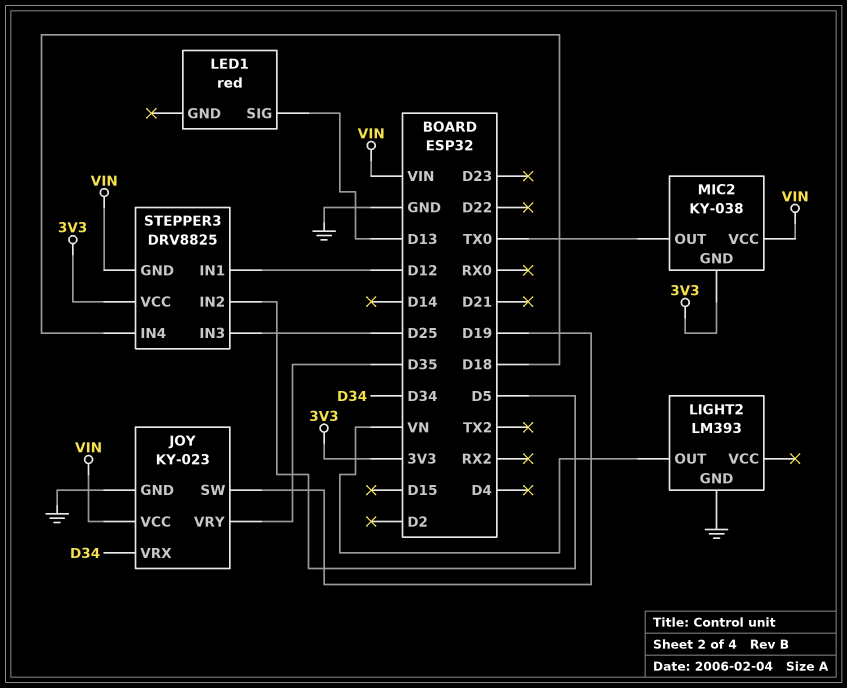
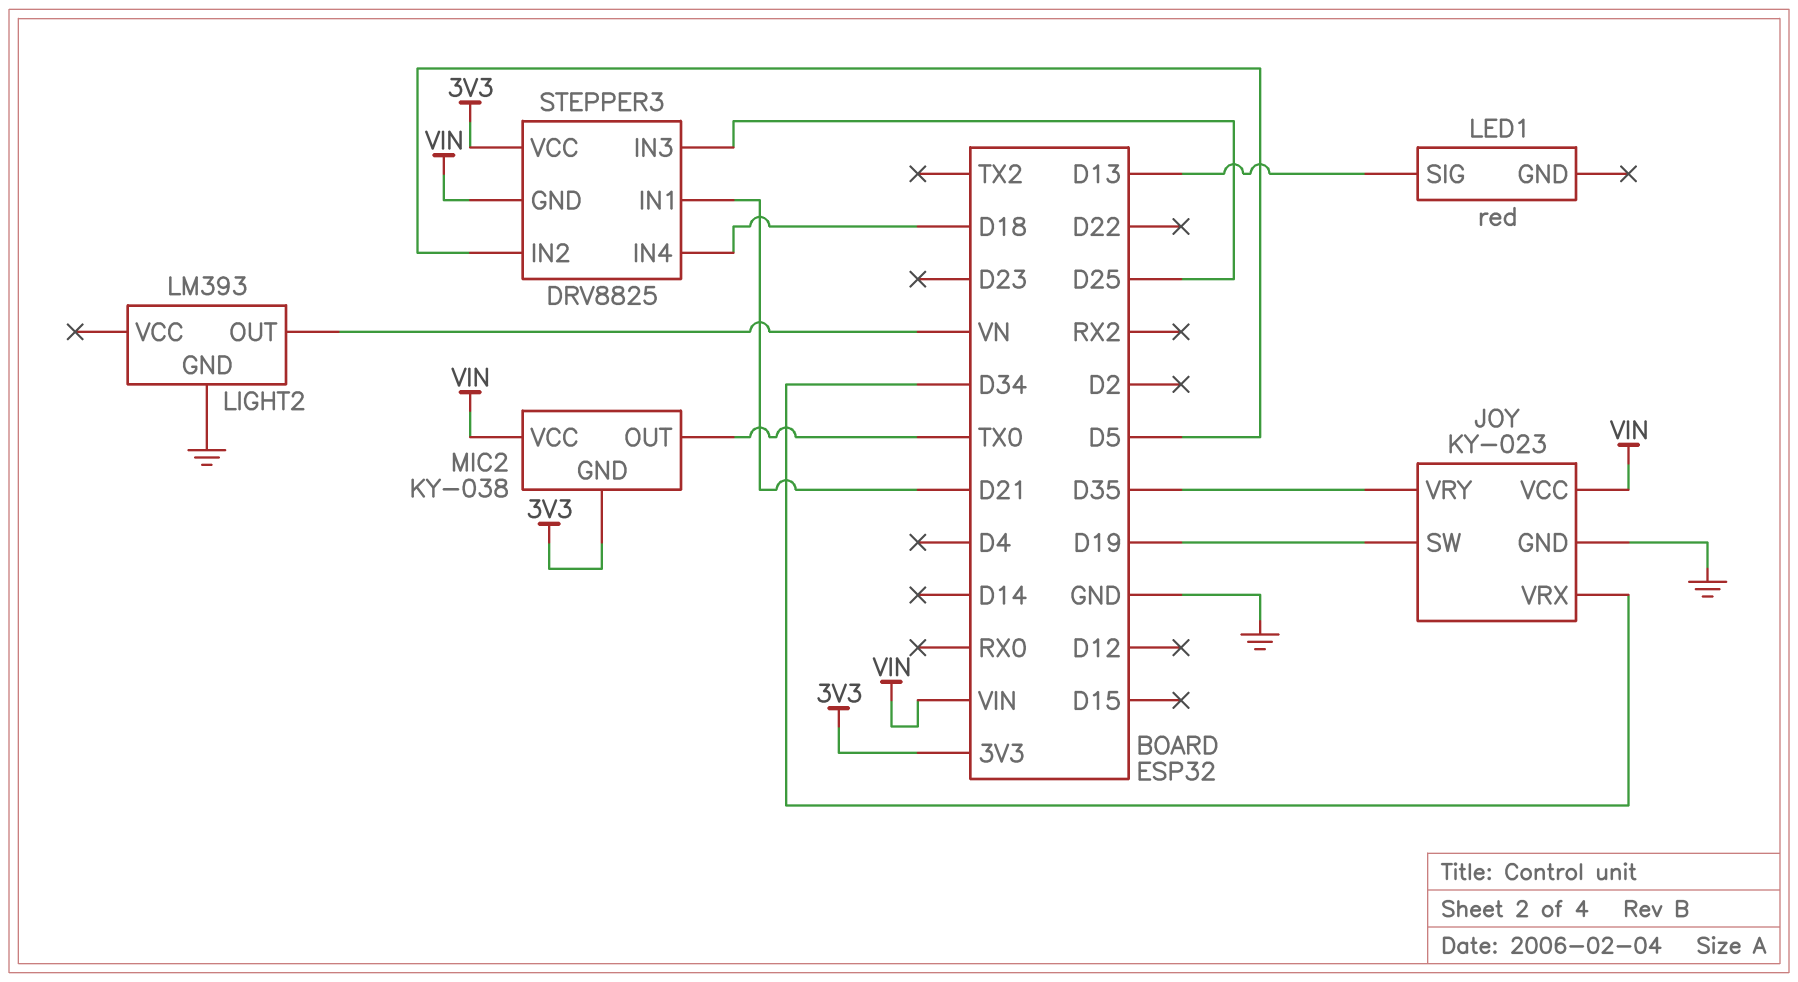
STEPPER3 pin IN1: D12 -> D21

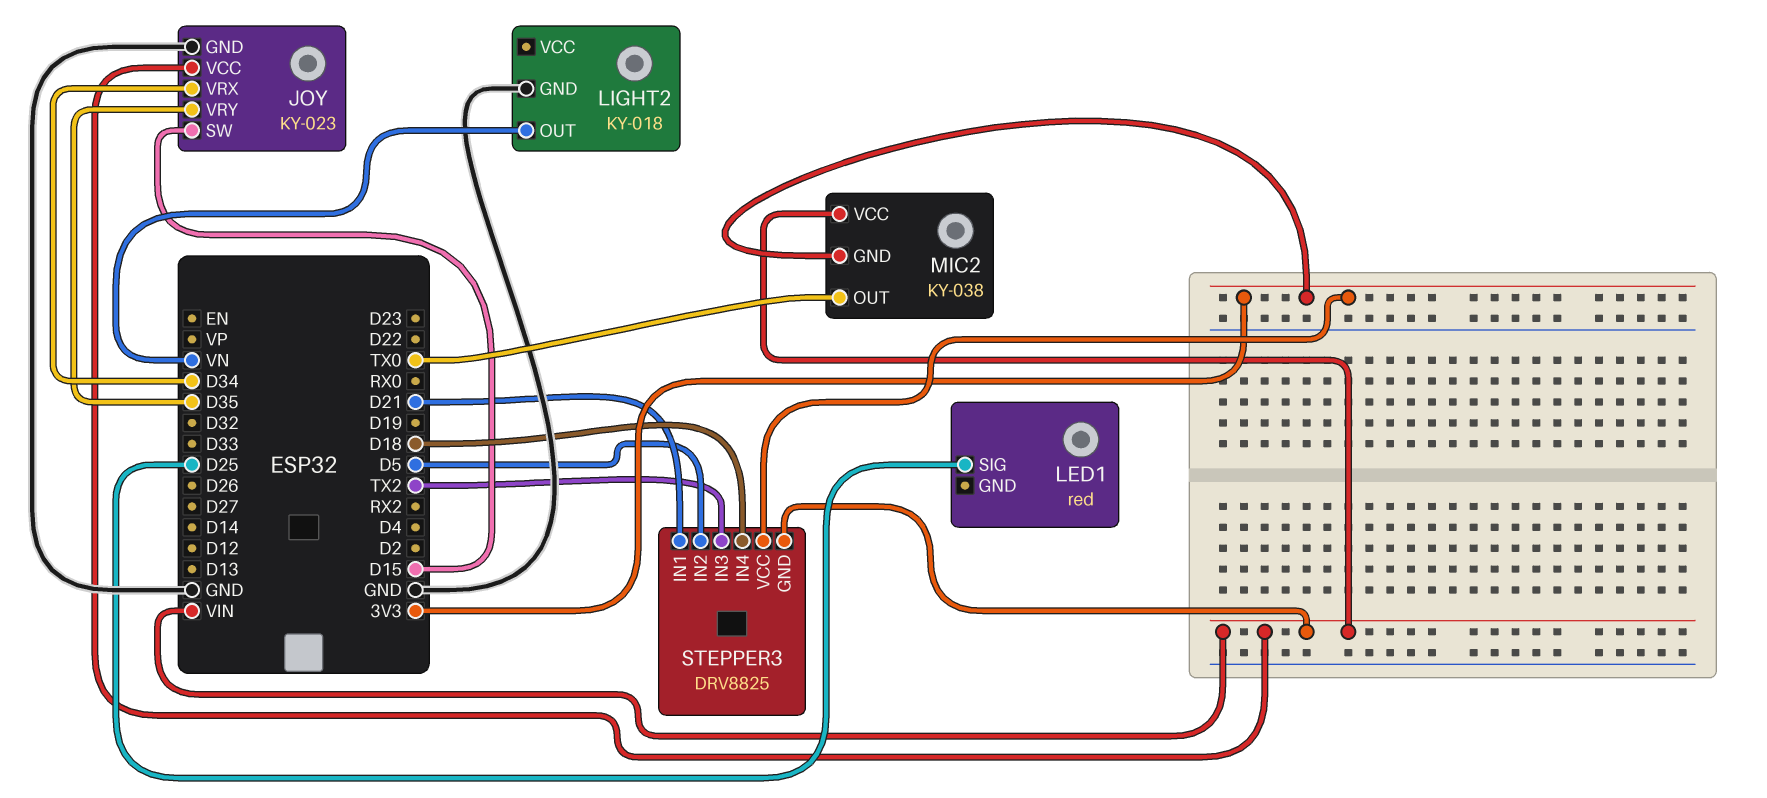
JOY pin SW: D19 -> D15
LED1 pin SIG: D13 -> D25
LIGHT2: LM393 -> KY-018
STEPPER3 pin IN3: D25 -> TX2

